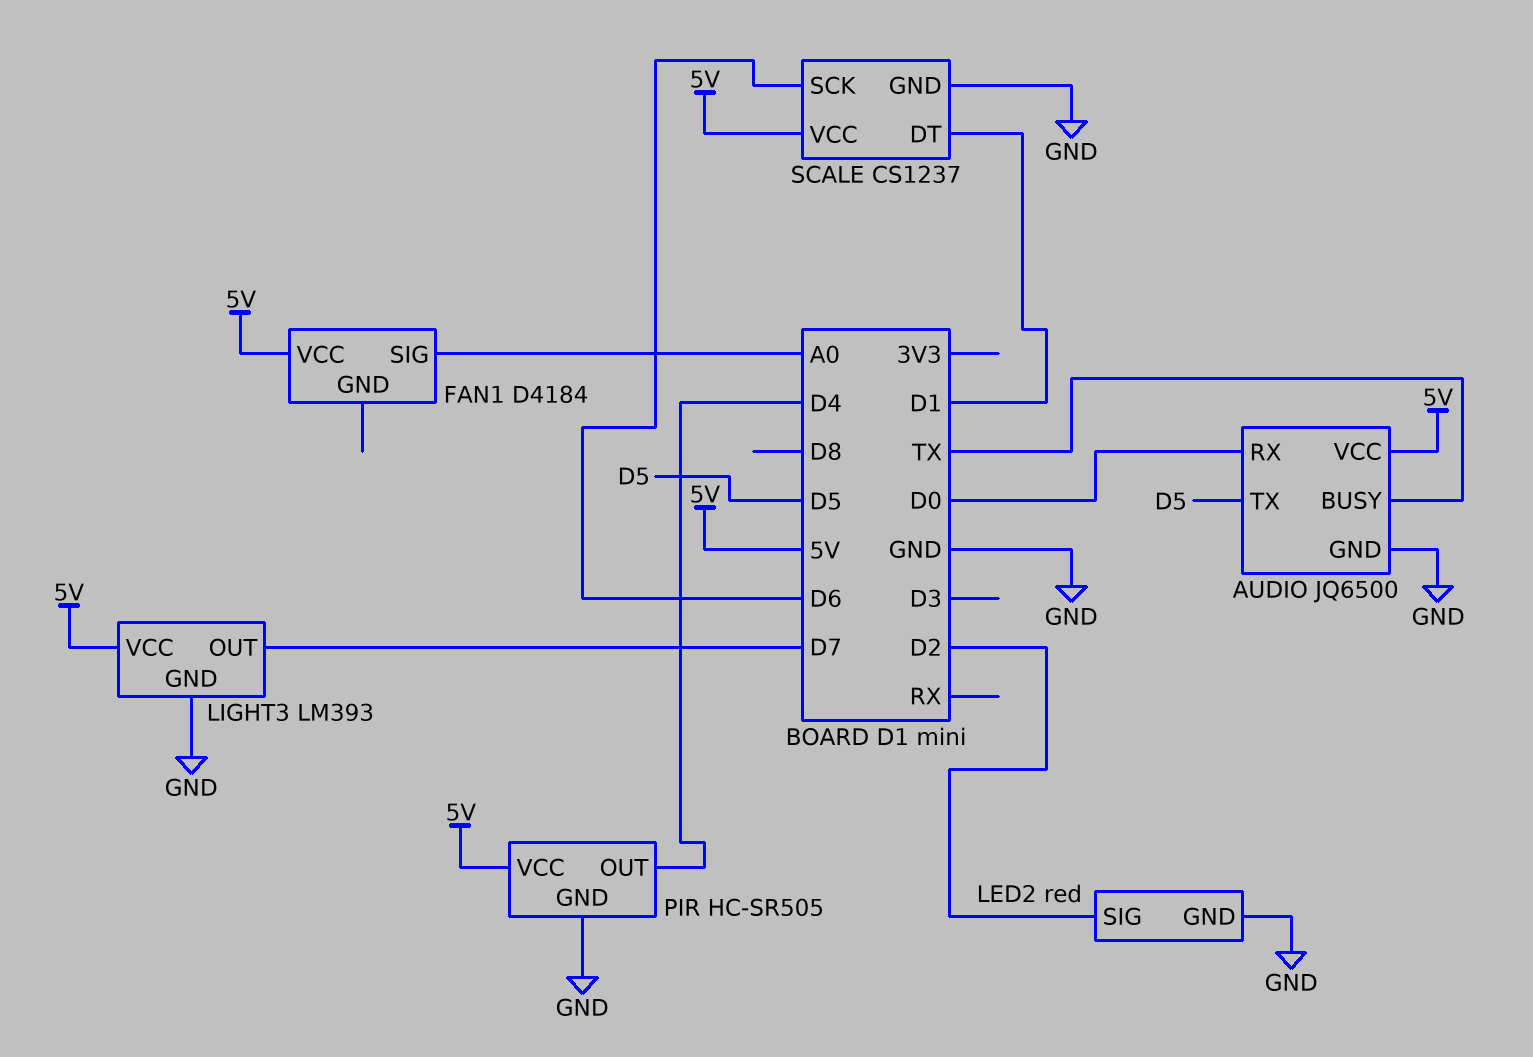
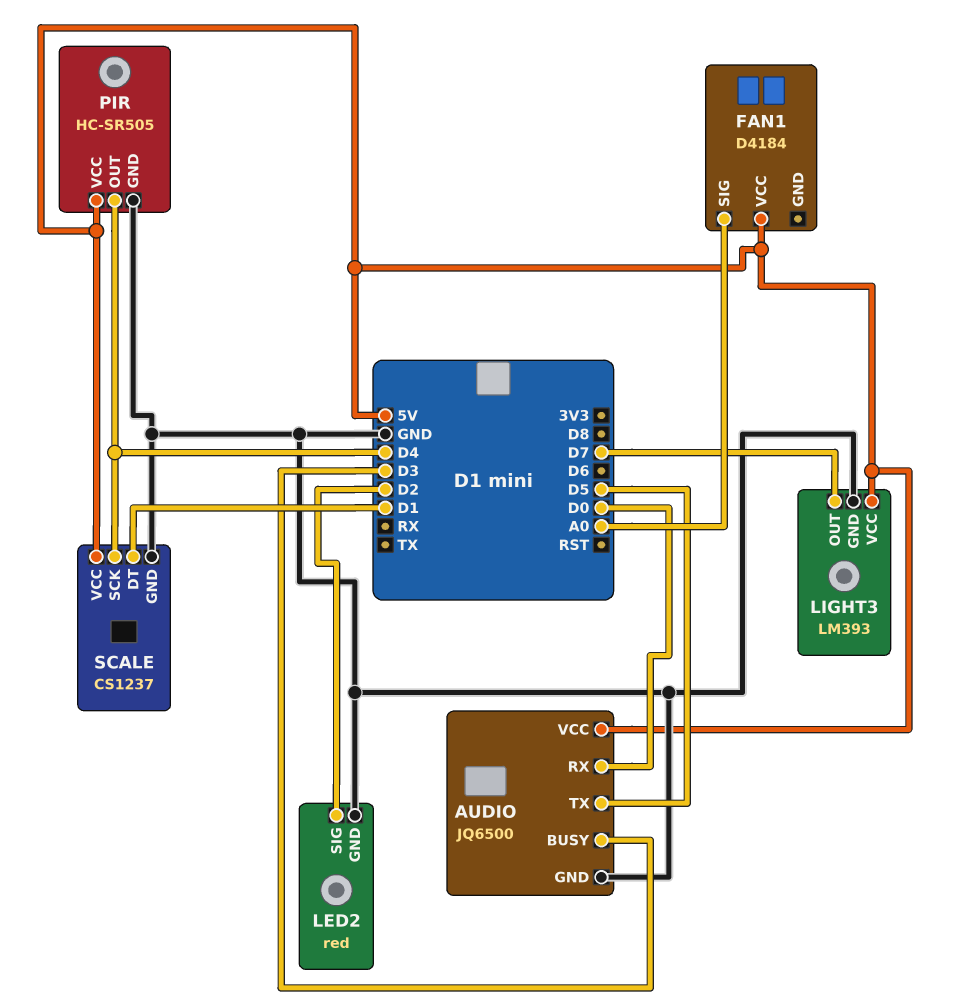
AUDIO pin BUSY: TX -> D3
SCALE pin SCK: D6 -> D4

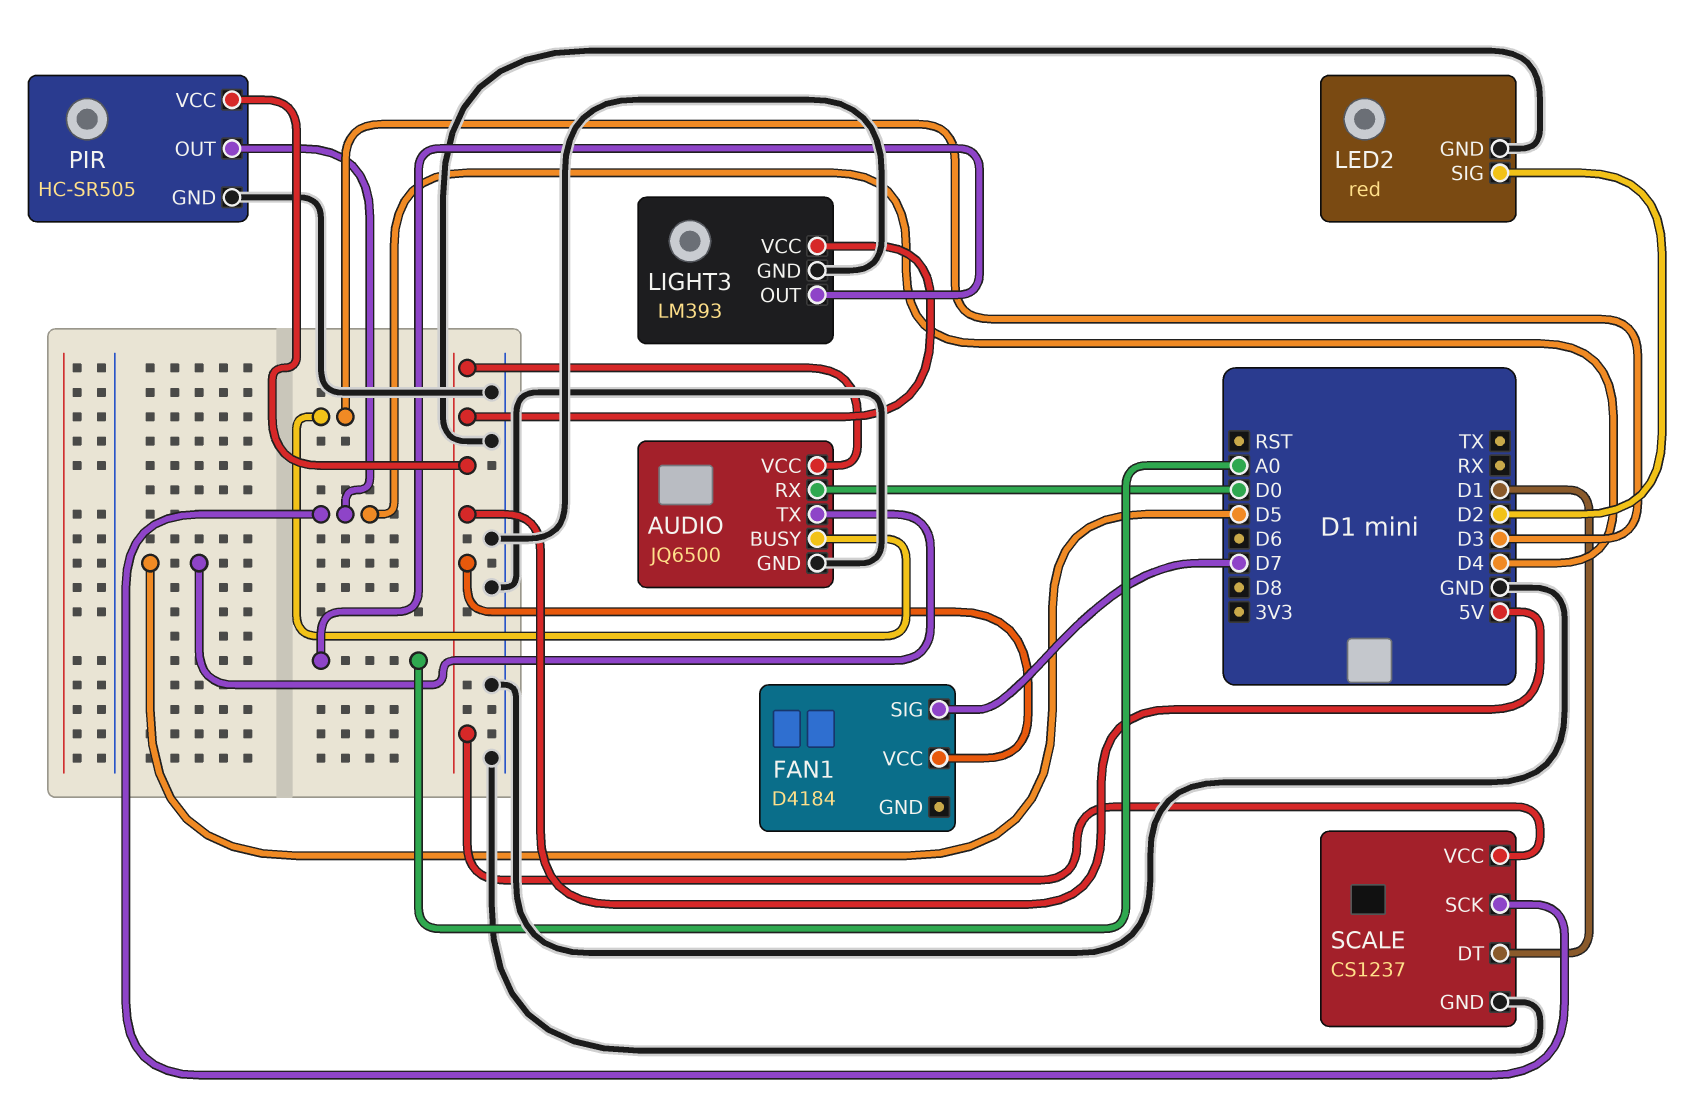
FAN1 pin SIG: A0 -> D7
LIGHT3 pin OUT: D7 -> A0

